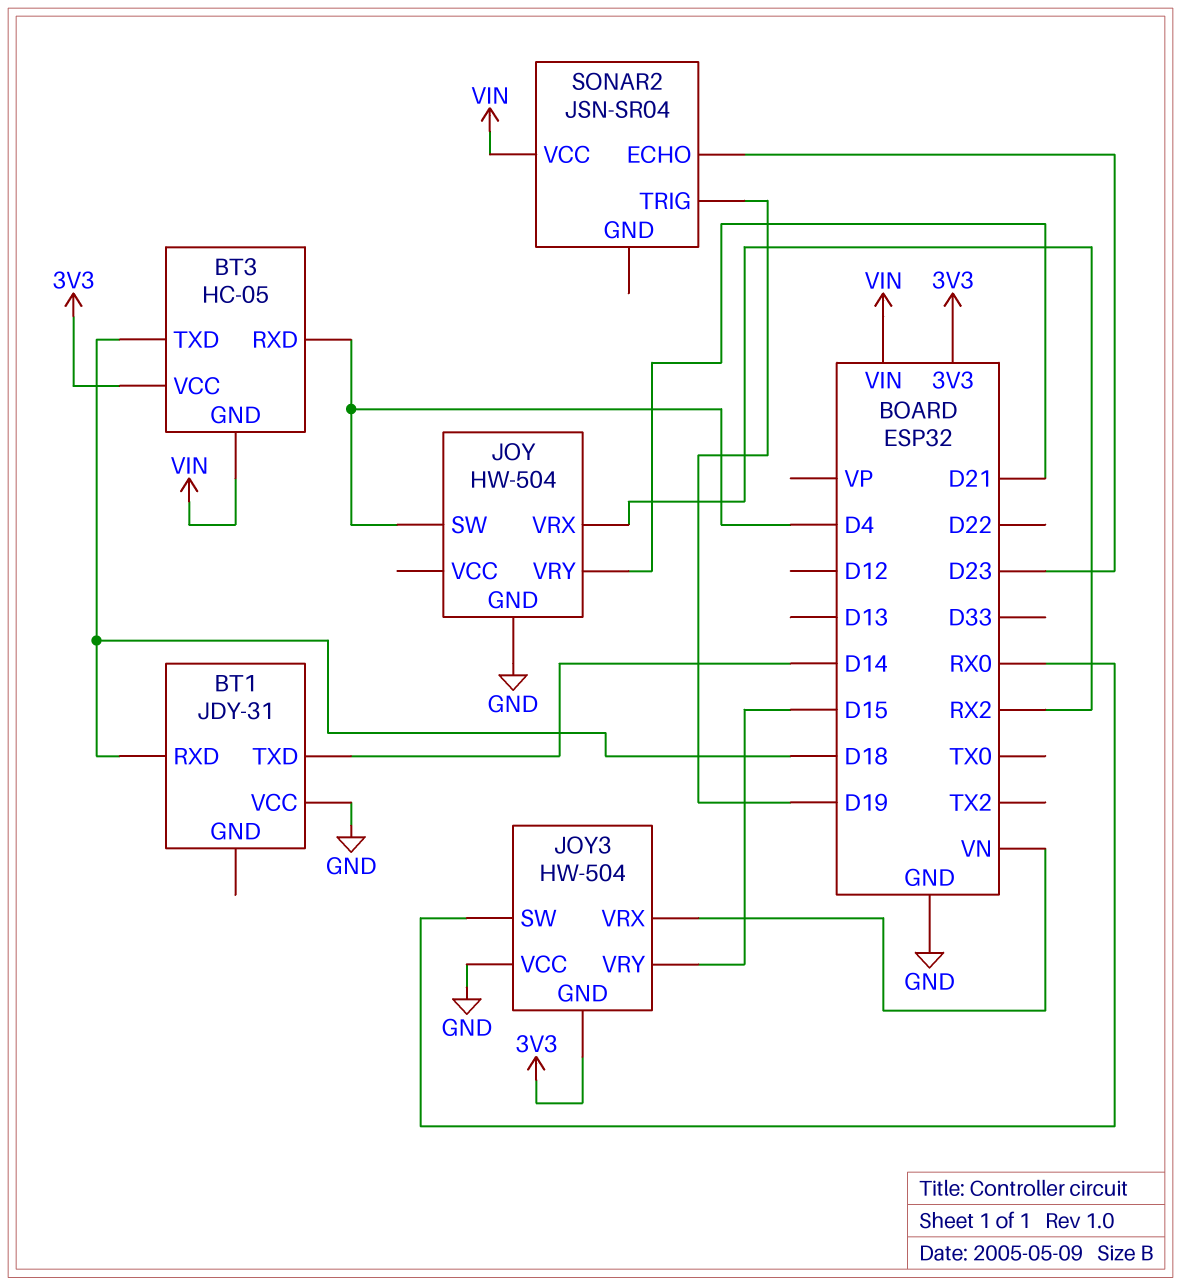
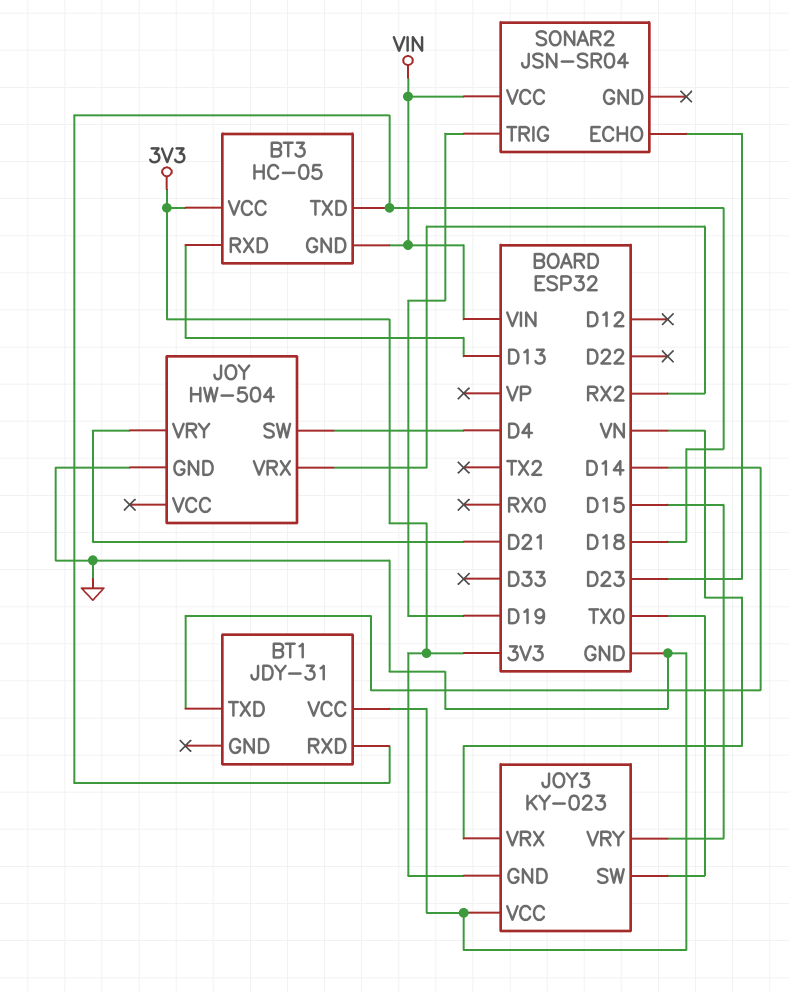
BT3 pin RXD: D4 -> D13
JOY3: HW-504 -> KY-023
JOY3 pin SW: RX0 -> TX0

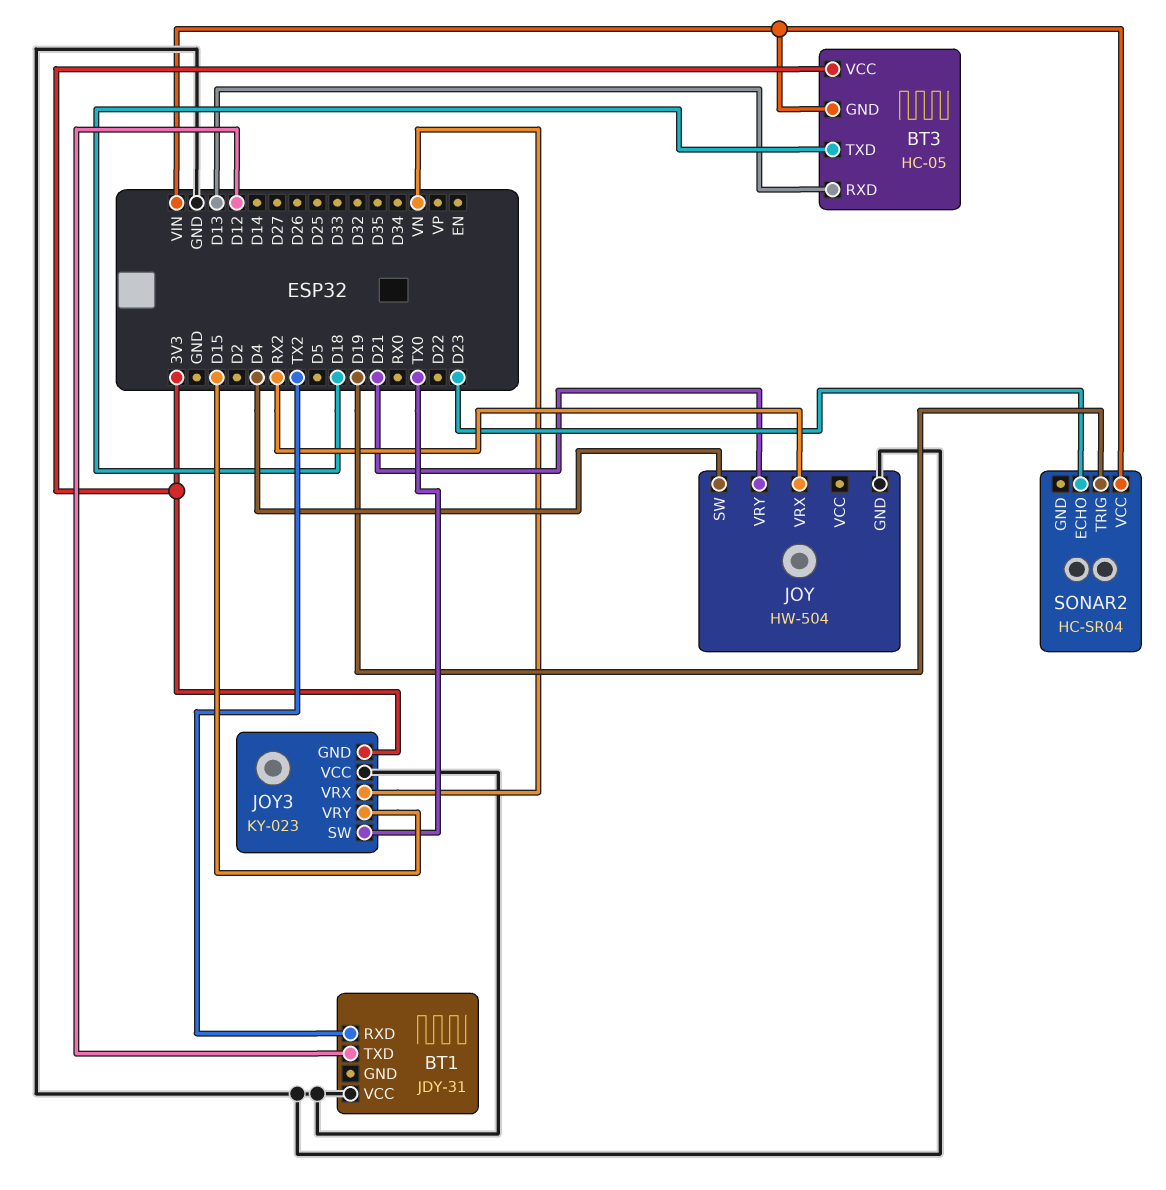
BT1 pin RXD: D18 -> TX2
BT1 pin TXD: D14 -> D12
SONAR2: JSN-SR04 -> HC-SR04

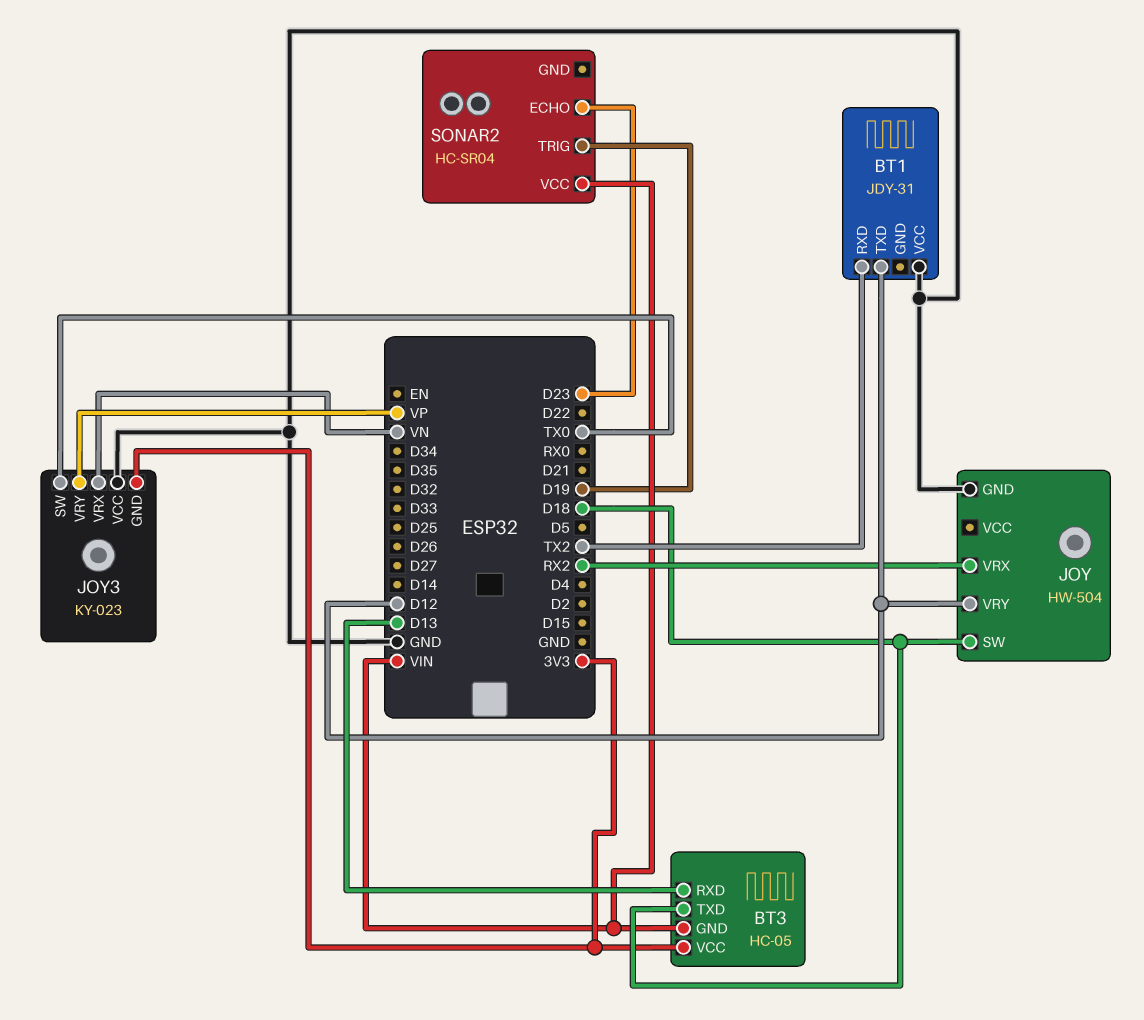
JOY pin SW: D4 -> D18
JOY pin VRY: D21 -> D12
JOY3 pin VRY: D15 -> VP

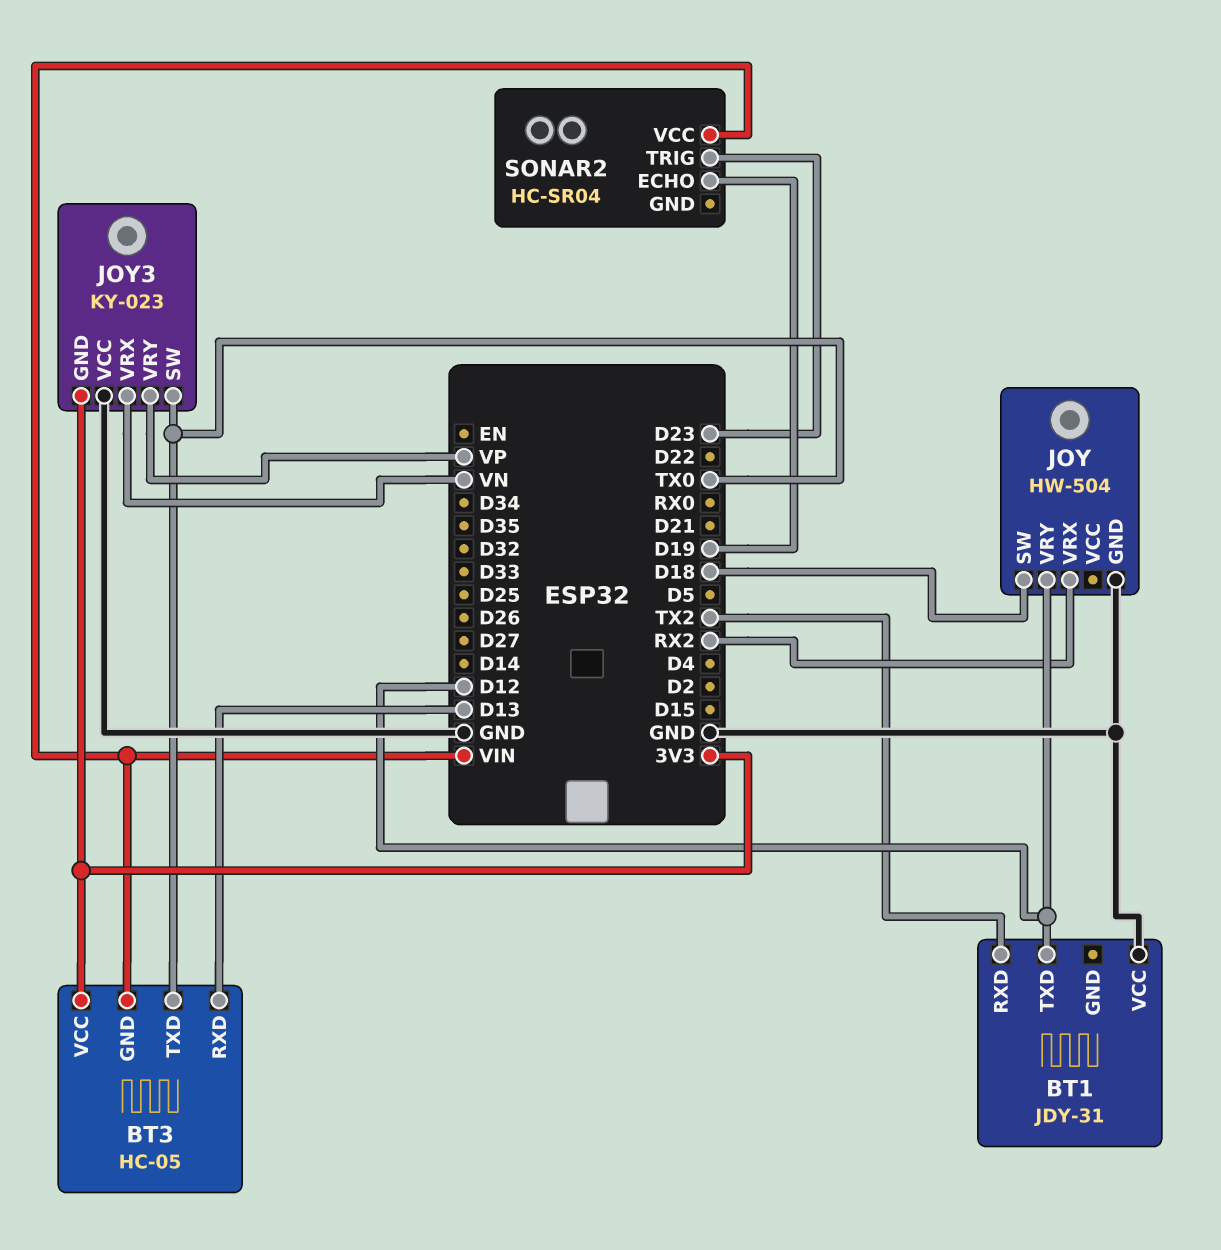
BT3 pin TXD: D18 -> TX0
SONAR2 pin ECHO: D23 -> D19
SONAR2 pin TRIG: D19 -> D23

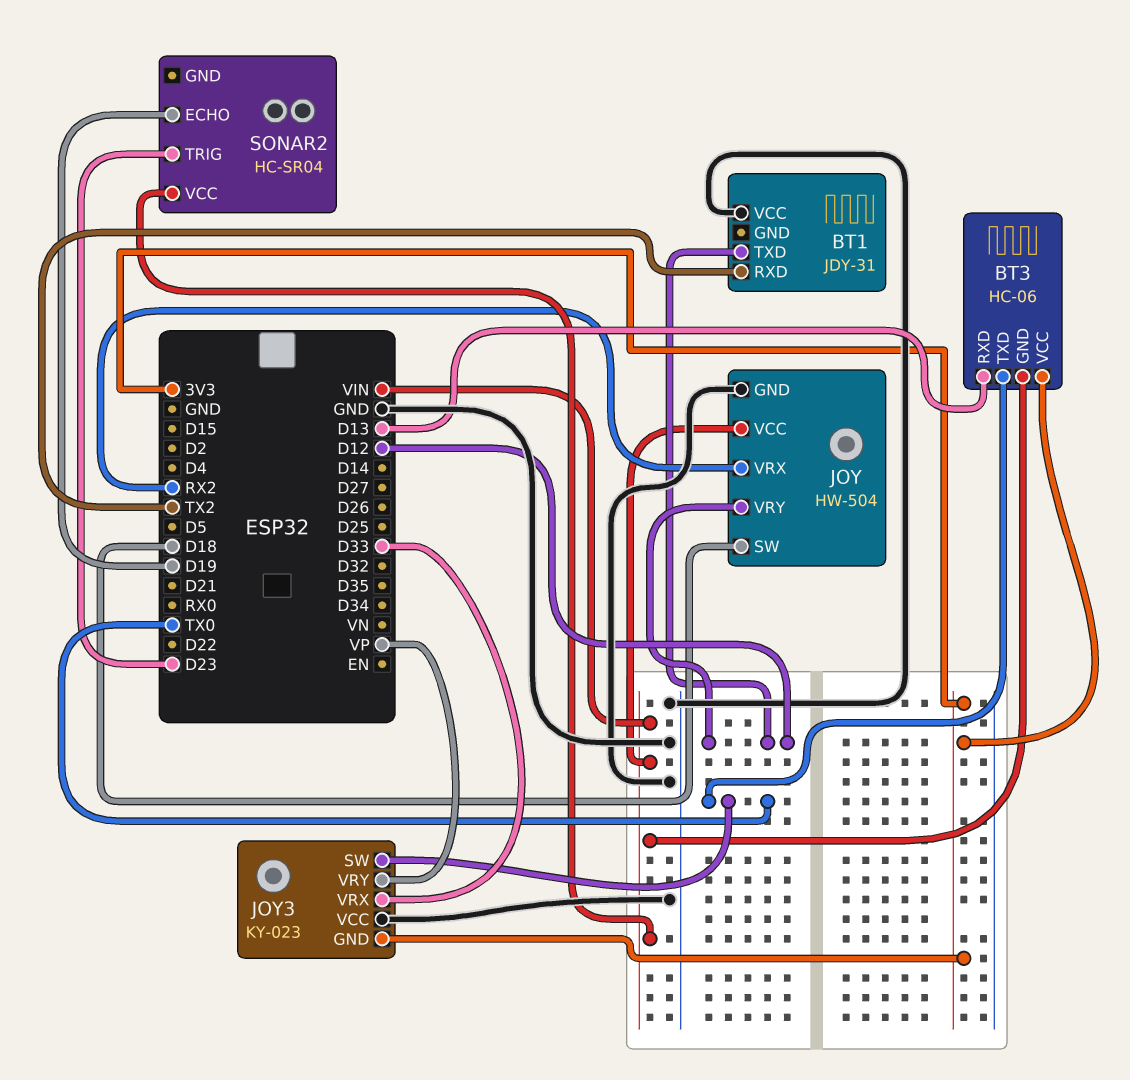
BT3: HC-05 -> HC-06
JOY pin VCC: none -> VIN
JOY3 pin VRX: VN -> D33

